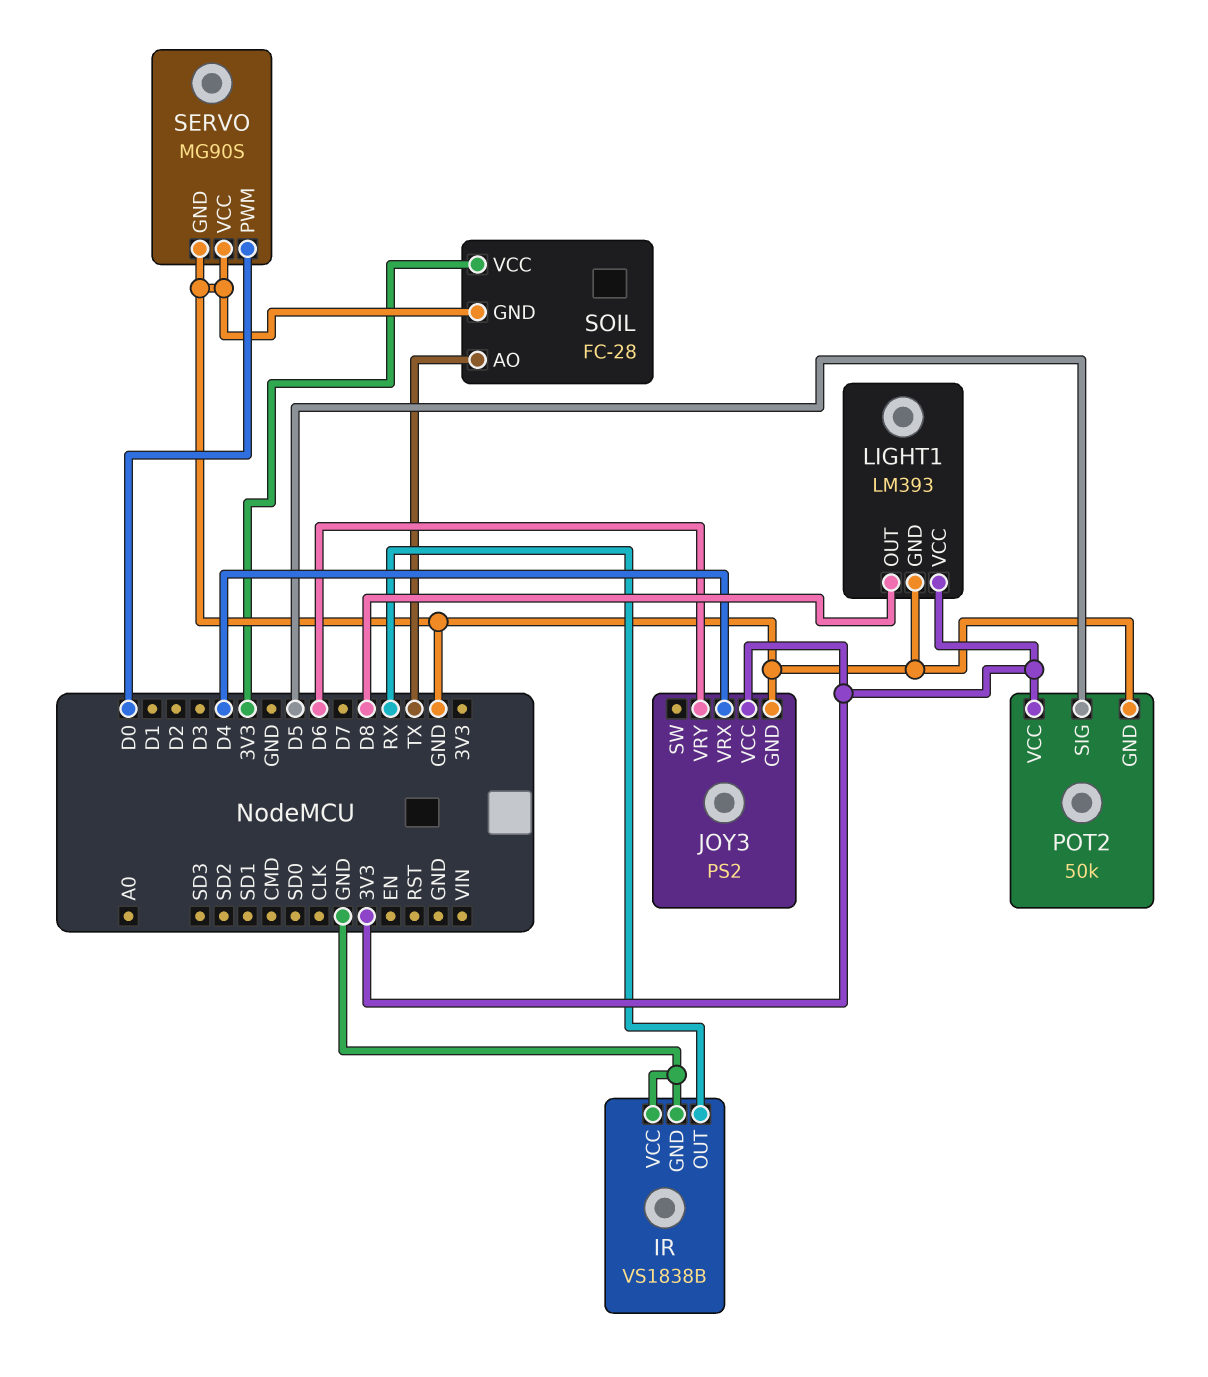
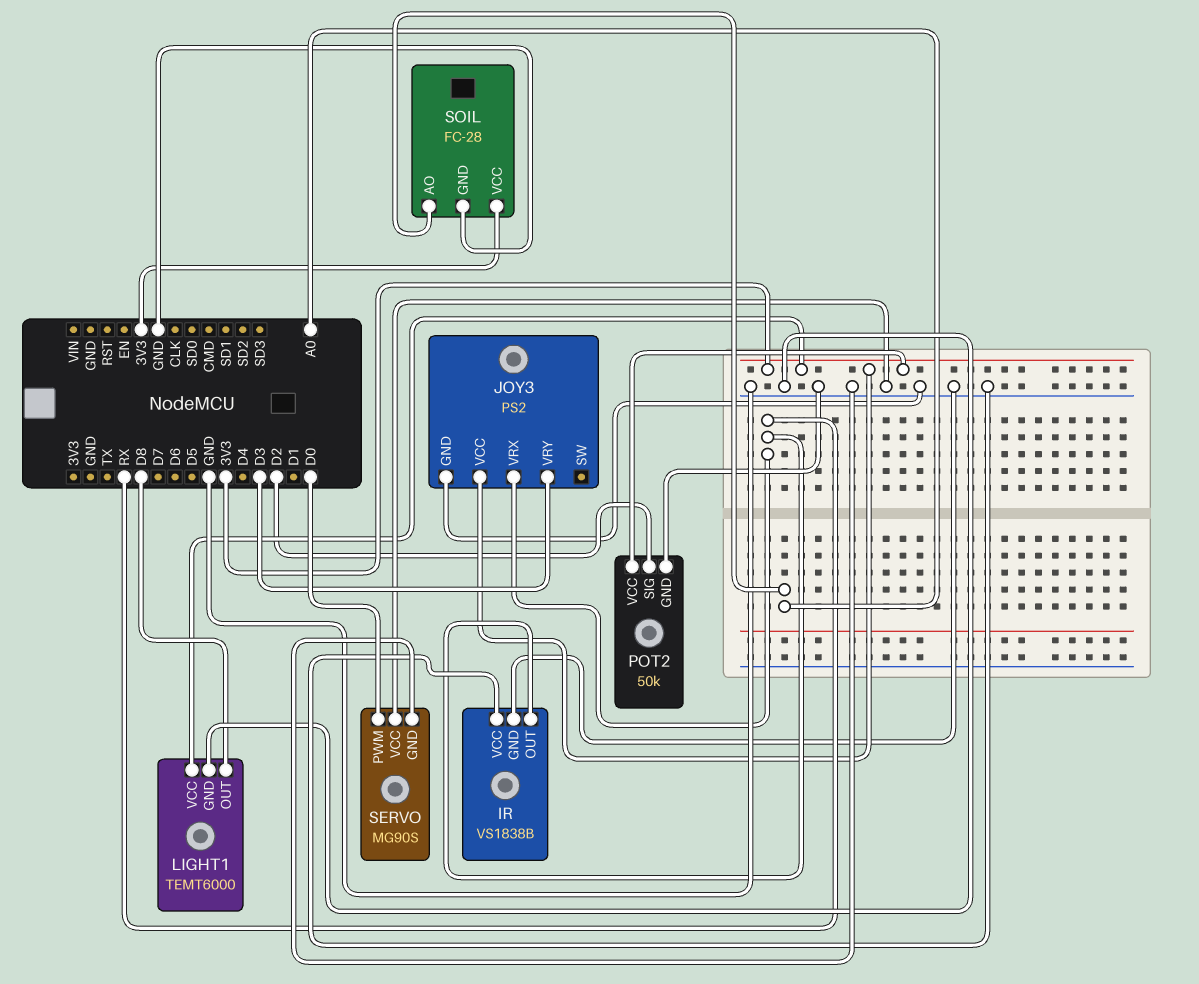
JOY3 pin VRX: D4 -> RX
JOY3 pin VRY: D6 -> D3
LIGHT1: LM393 -> TEMT6000
POT2 pin SIG: D5 -> D2
SOIL pin AO: TX -> A0

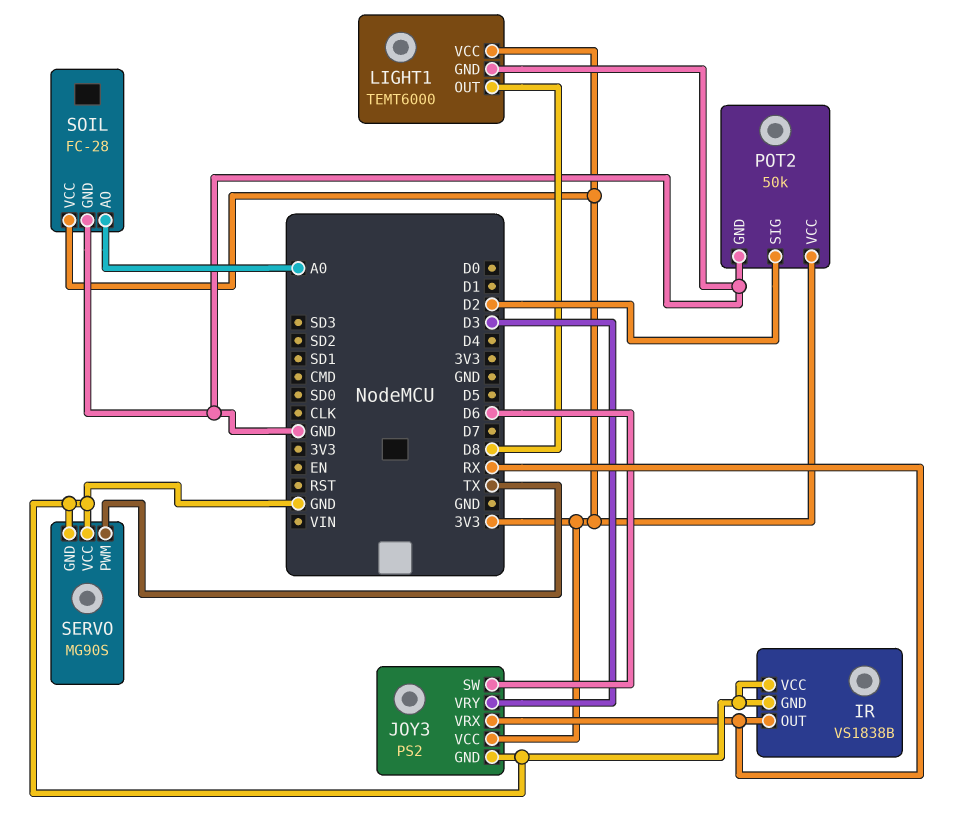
JOY3 pin SW: none -> D6
SERVO pin PWM: D0 -> TX

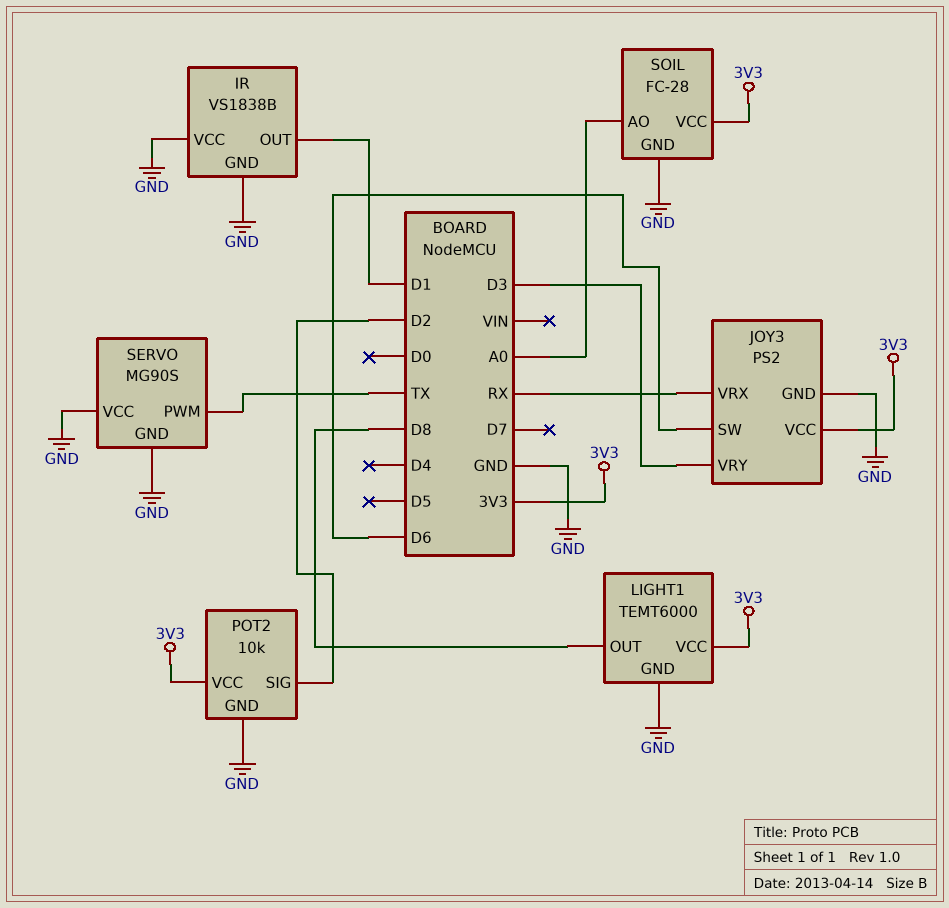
IR pin OUT: RX -> D1
POT2: 50k -> 10k

